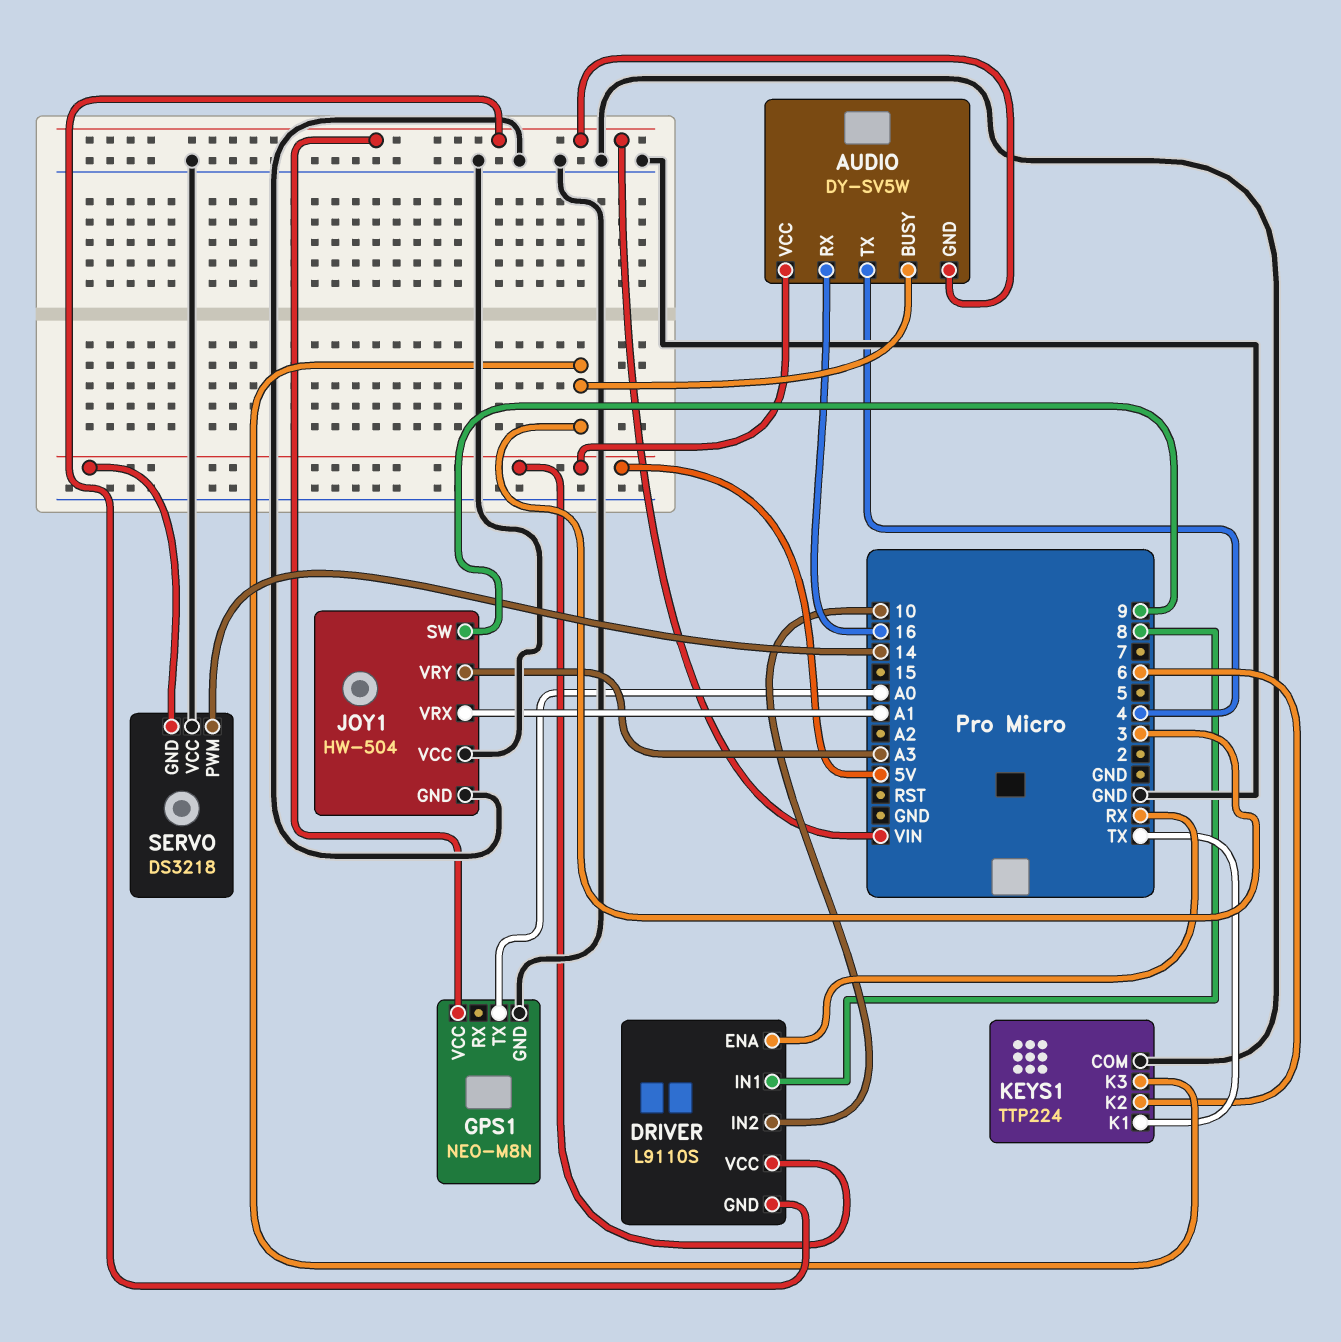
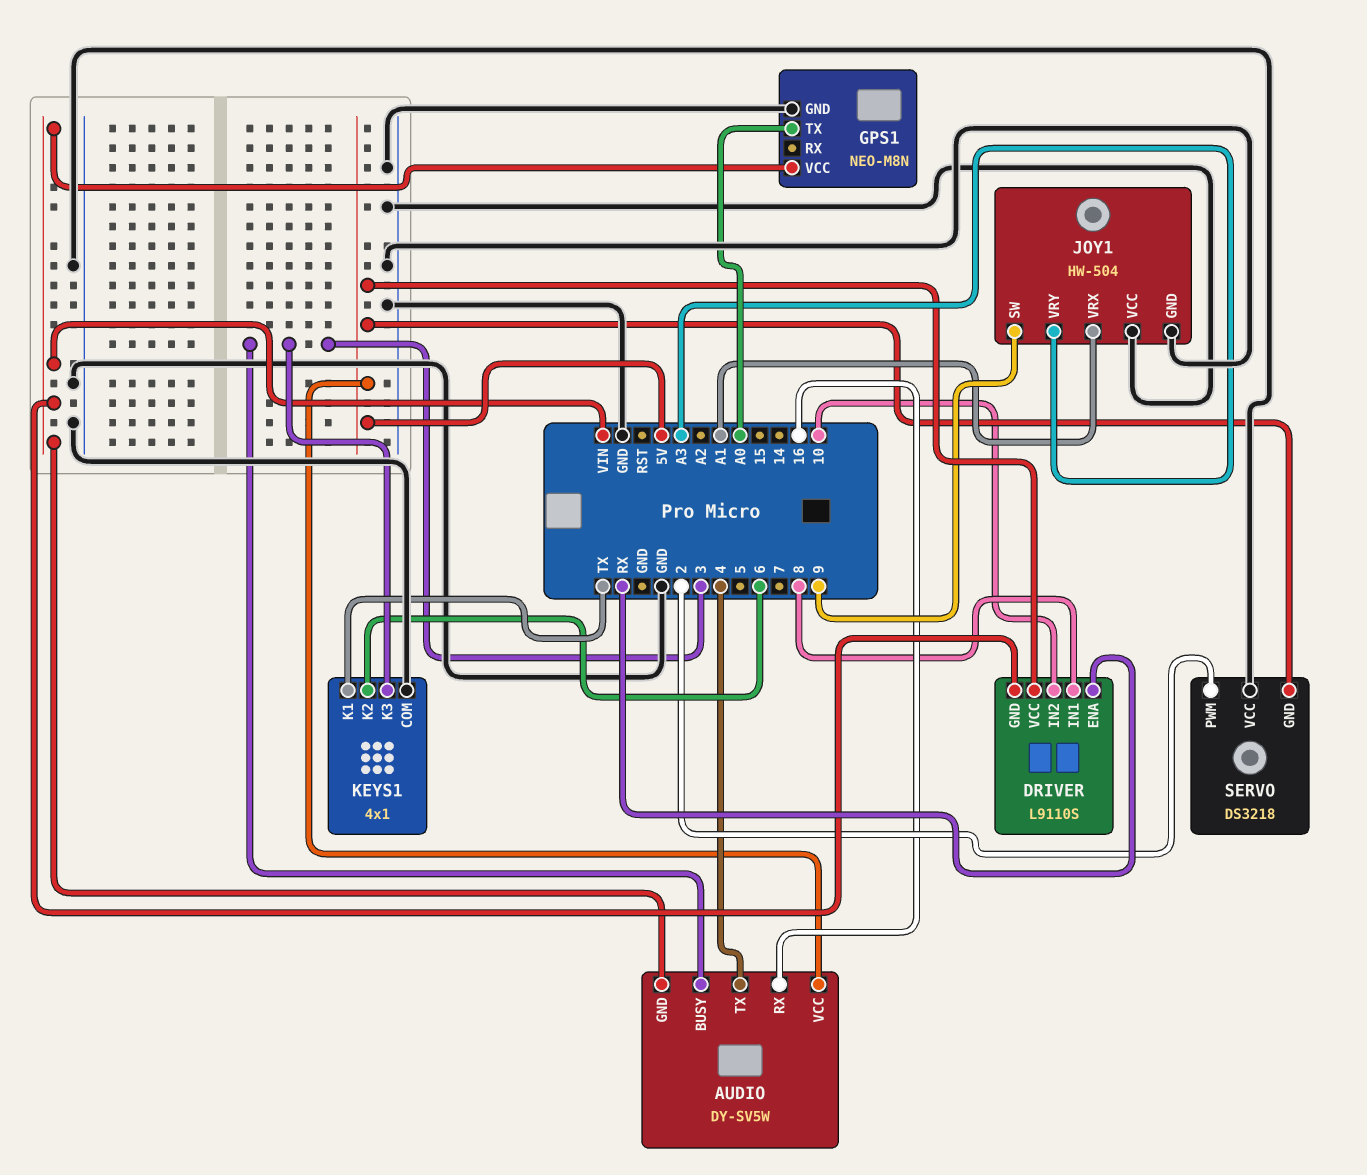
KEYS1: TTP224 -> 4x1
SERVO pin PWM: 14 -> 2

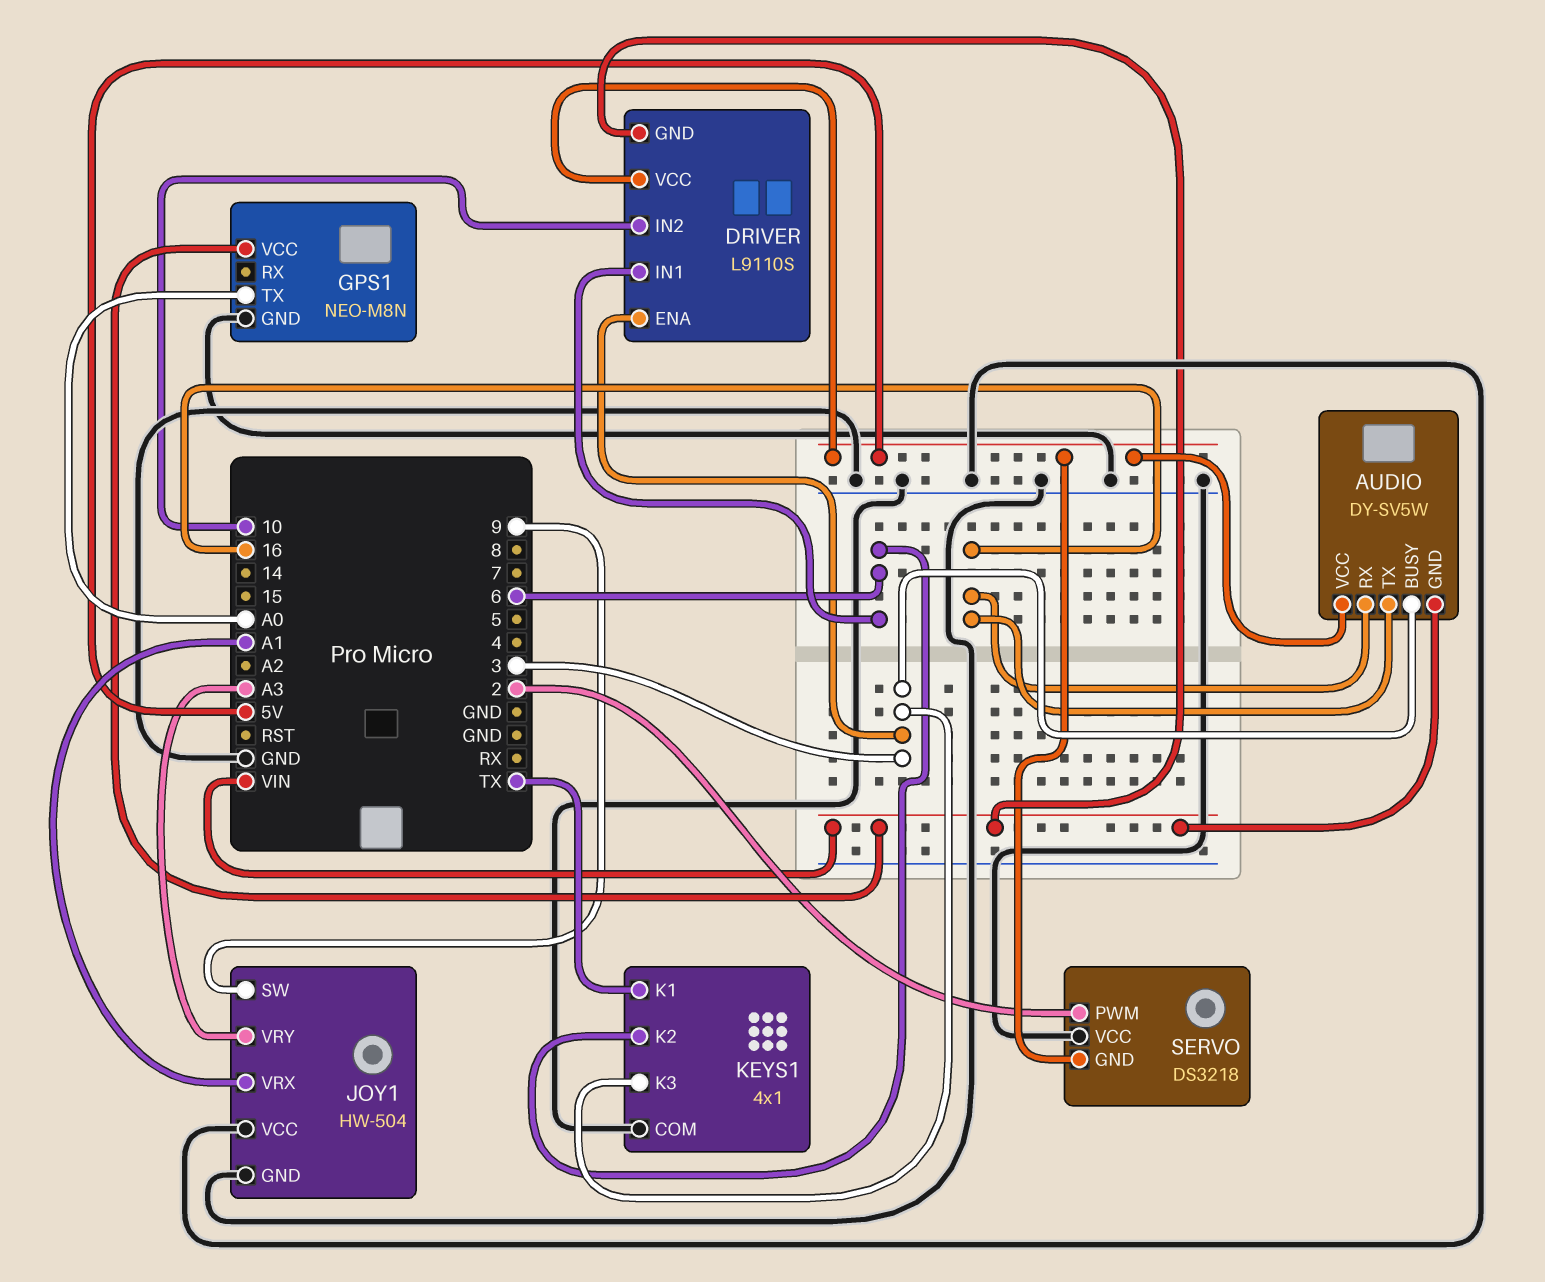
AUDIO pin TX: 4 -> 16
DRIVER pin ENA: RX -> 3
DRIVER pin IN1: 8 -> 6

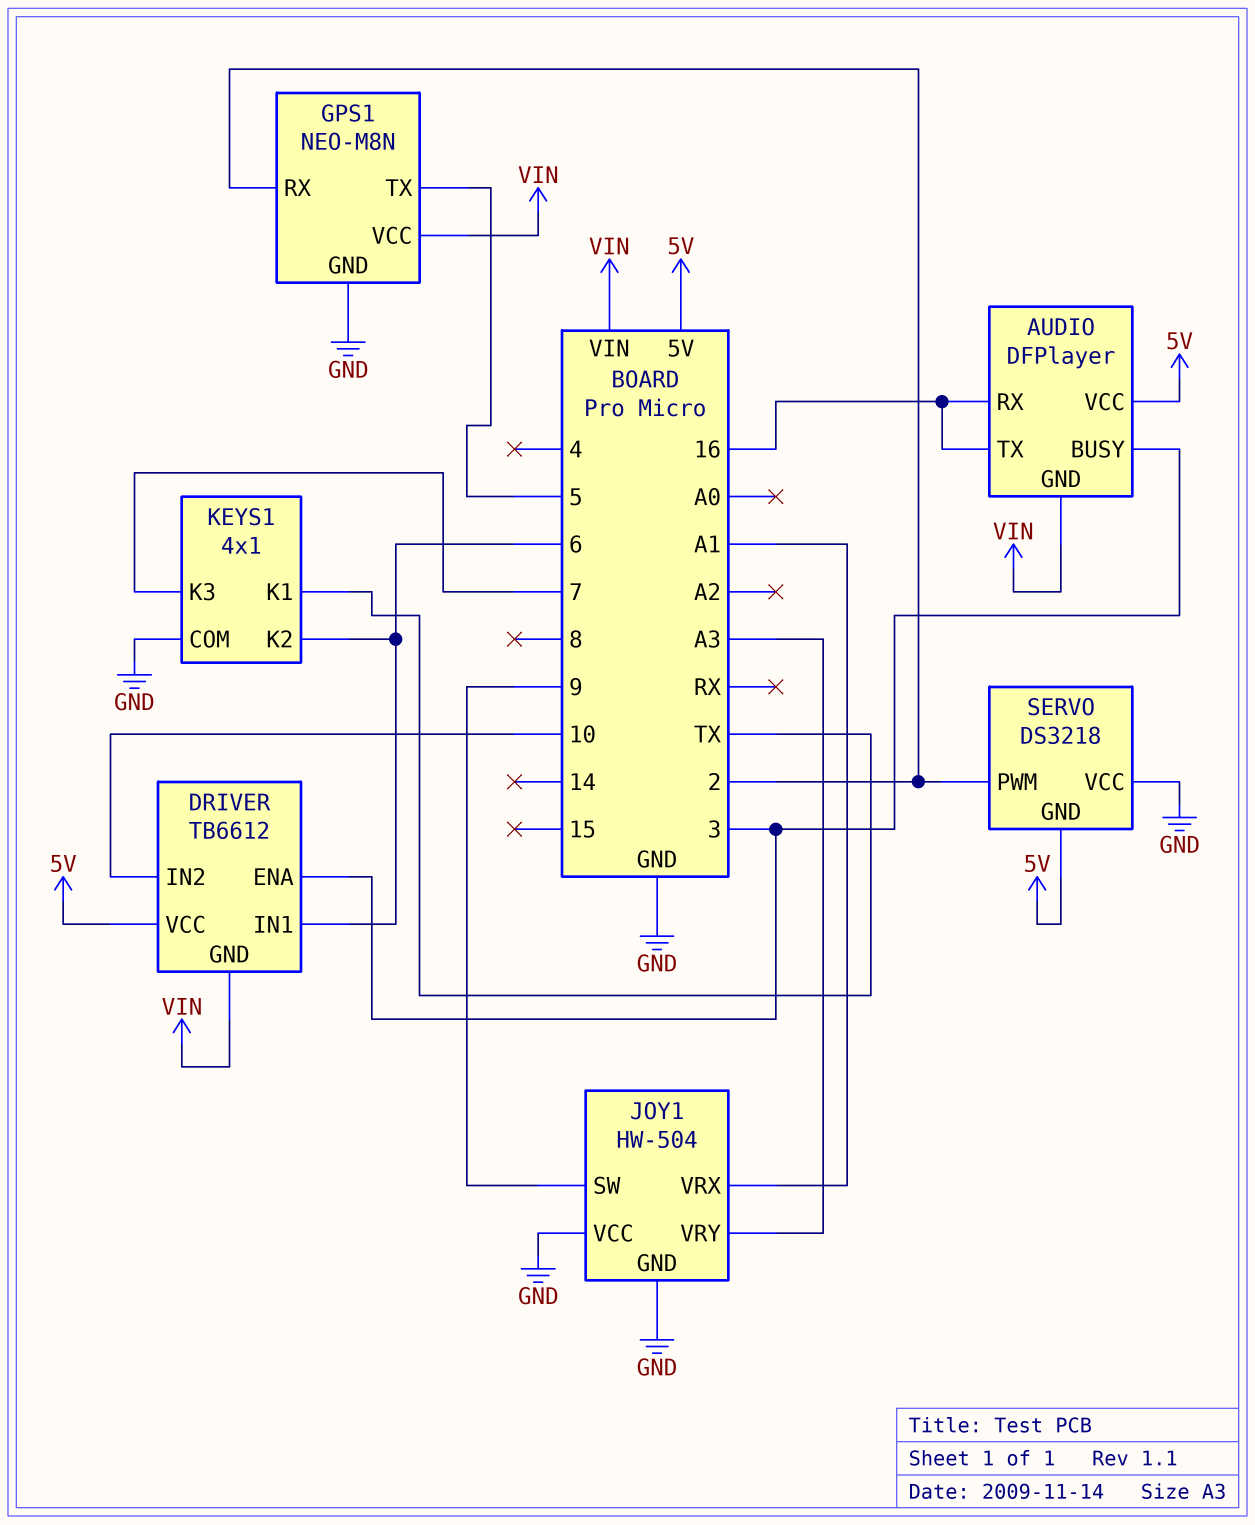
AUDIO: DY-SV5W -> DFPlayer
DRIVER: L9110S -> TB6612
GPS1 pin RX: none -> 2
GPS1 pin TX: A0 -> 5
KEYS1 pin K3: 3 -> 7

